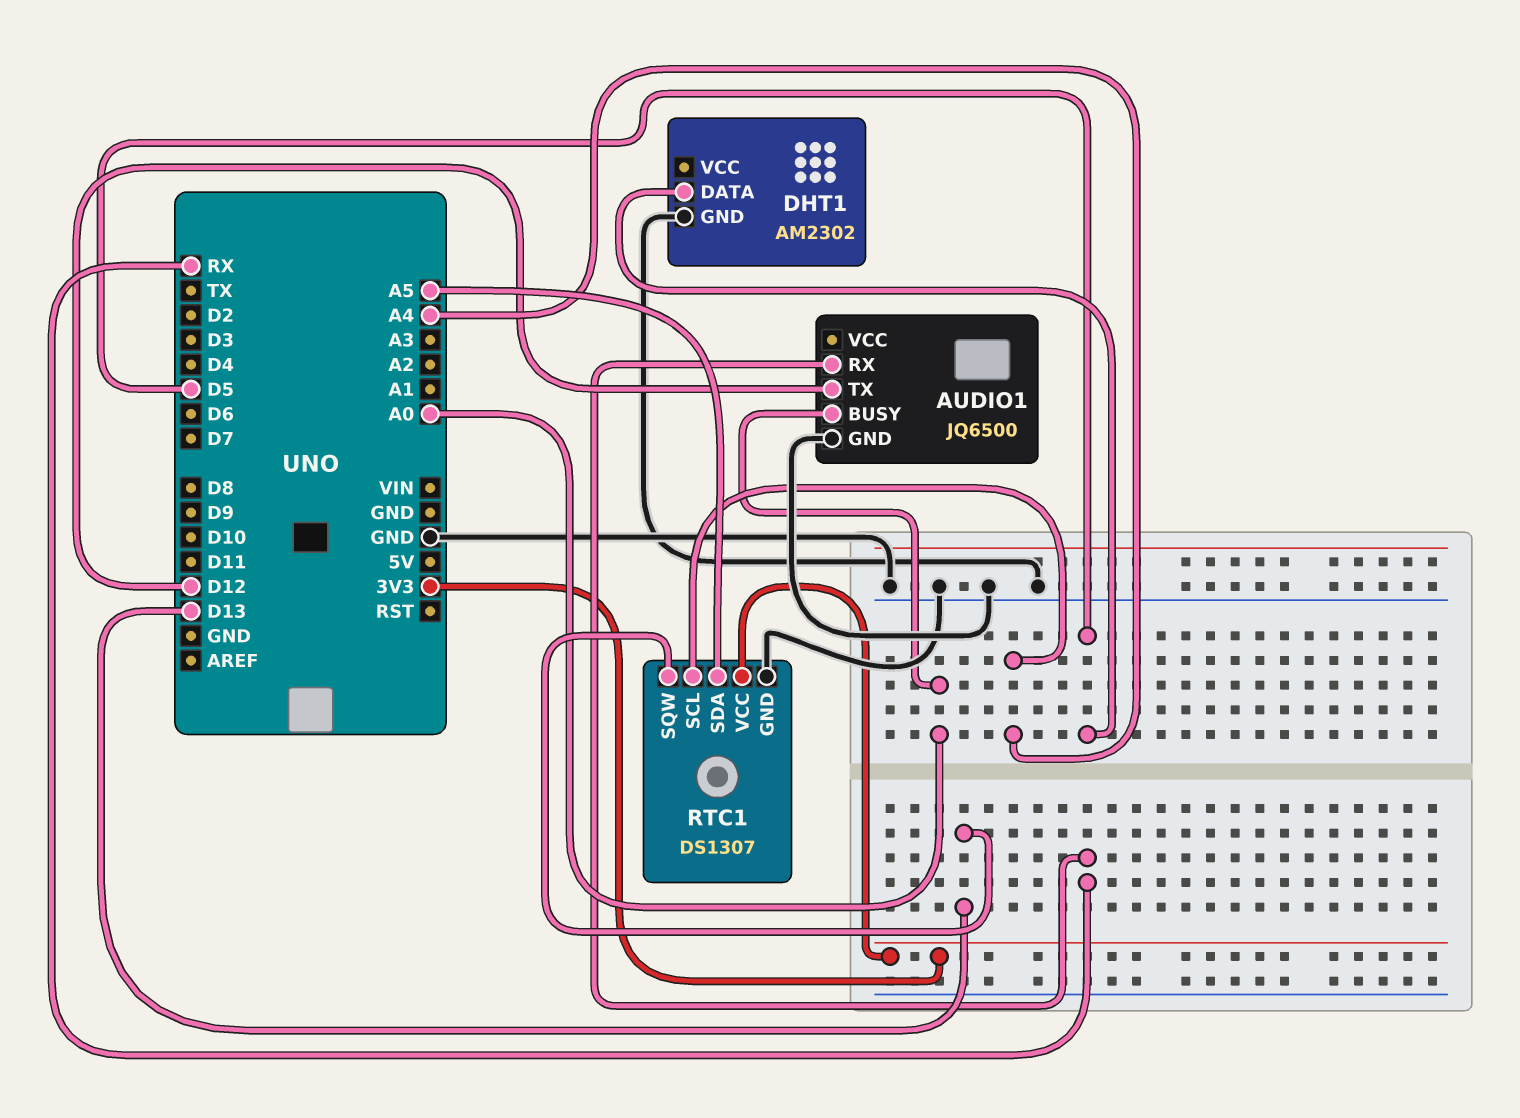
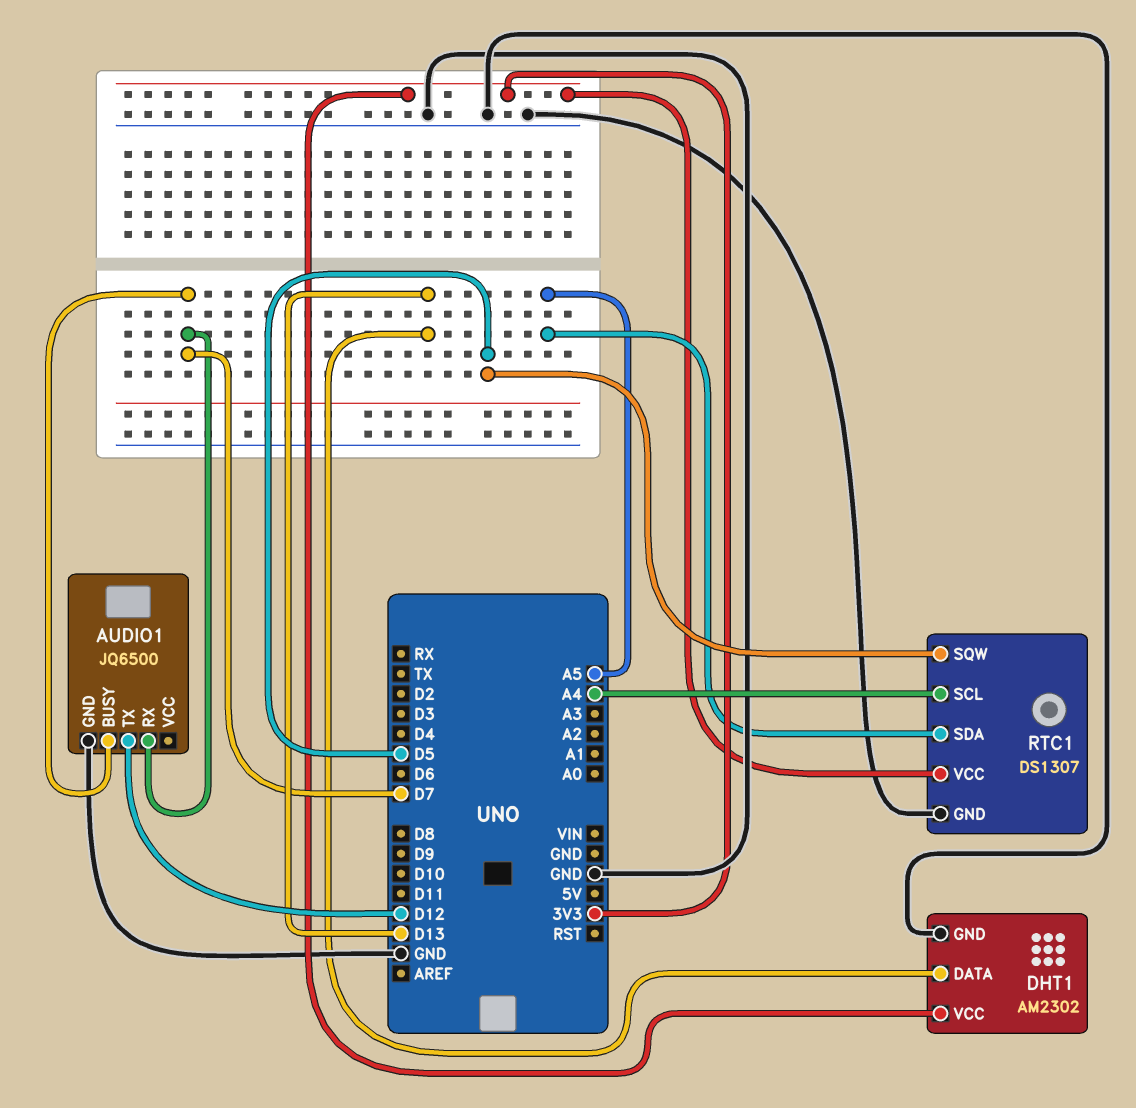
AUDIO1 pin BUSY: A0 -> D7
AUDIO1 pin RX: RX -> D7
DHT1 pin DATA: D5 -> D13
DHT1 pin VCC: none -> 3V3
RTC1 pin SQW: D13 -> D5

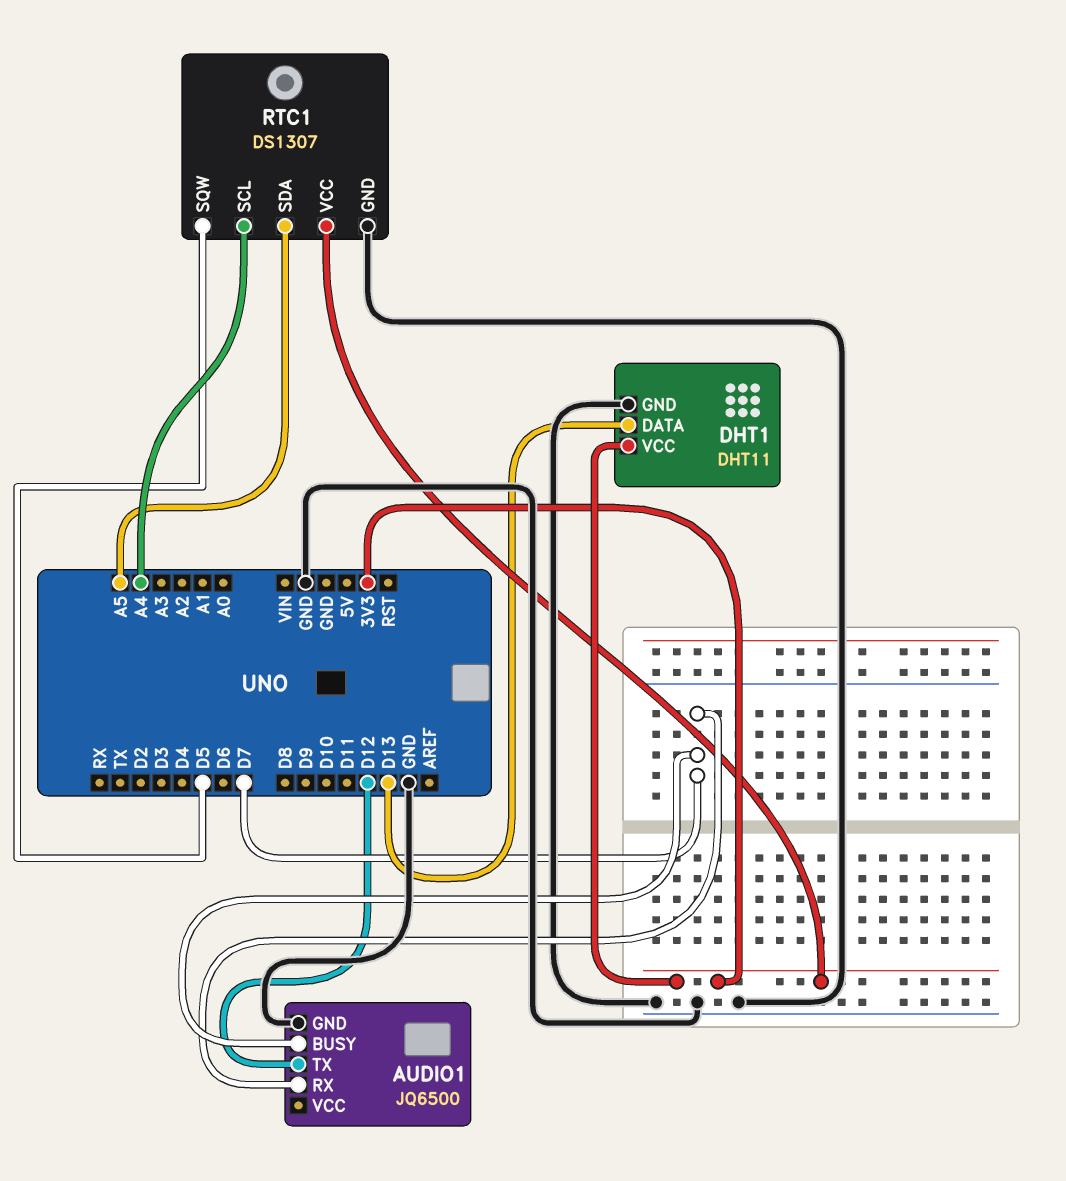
DHT1: AM2302 -> DHT11

